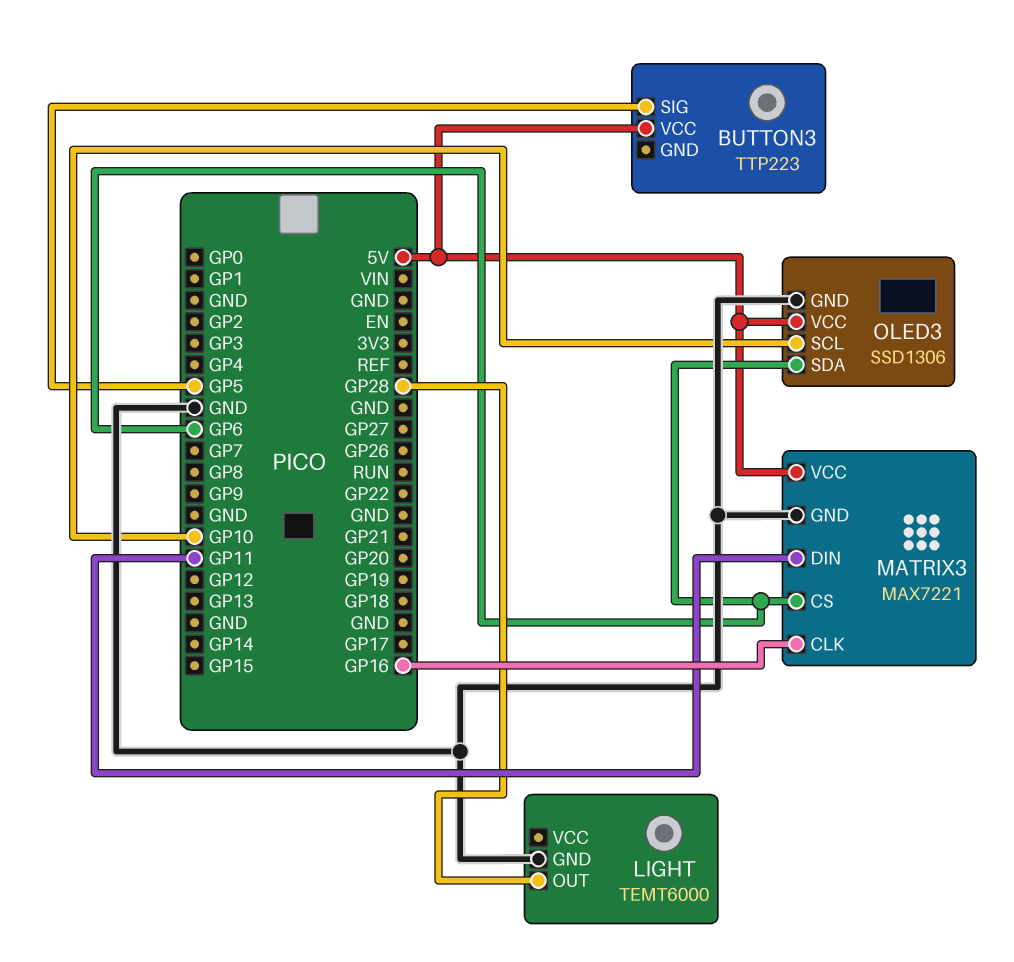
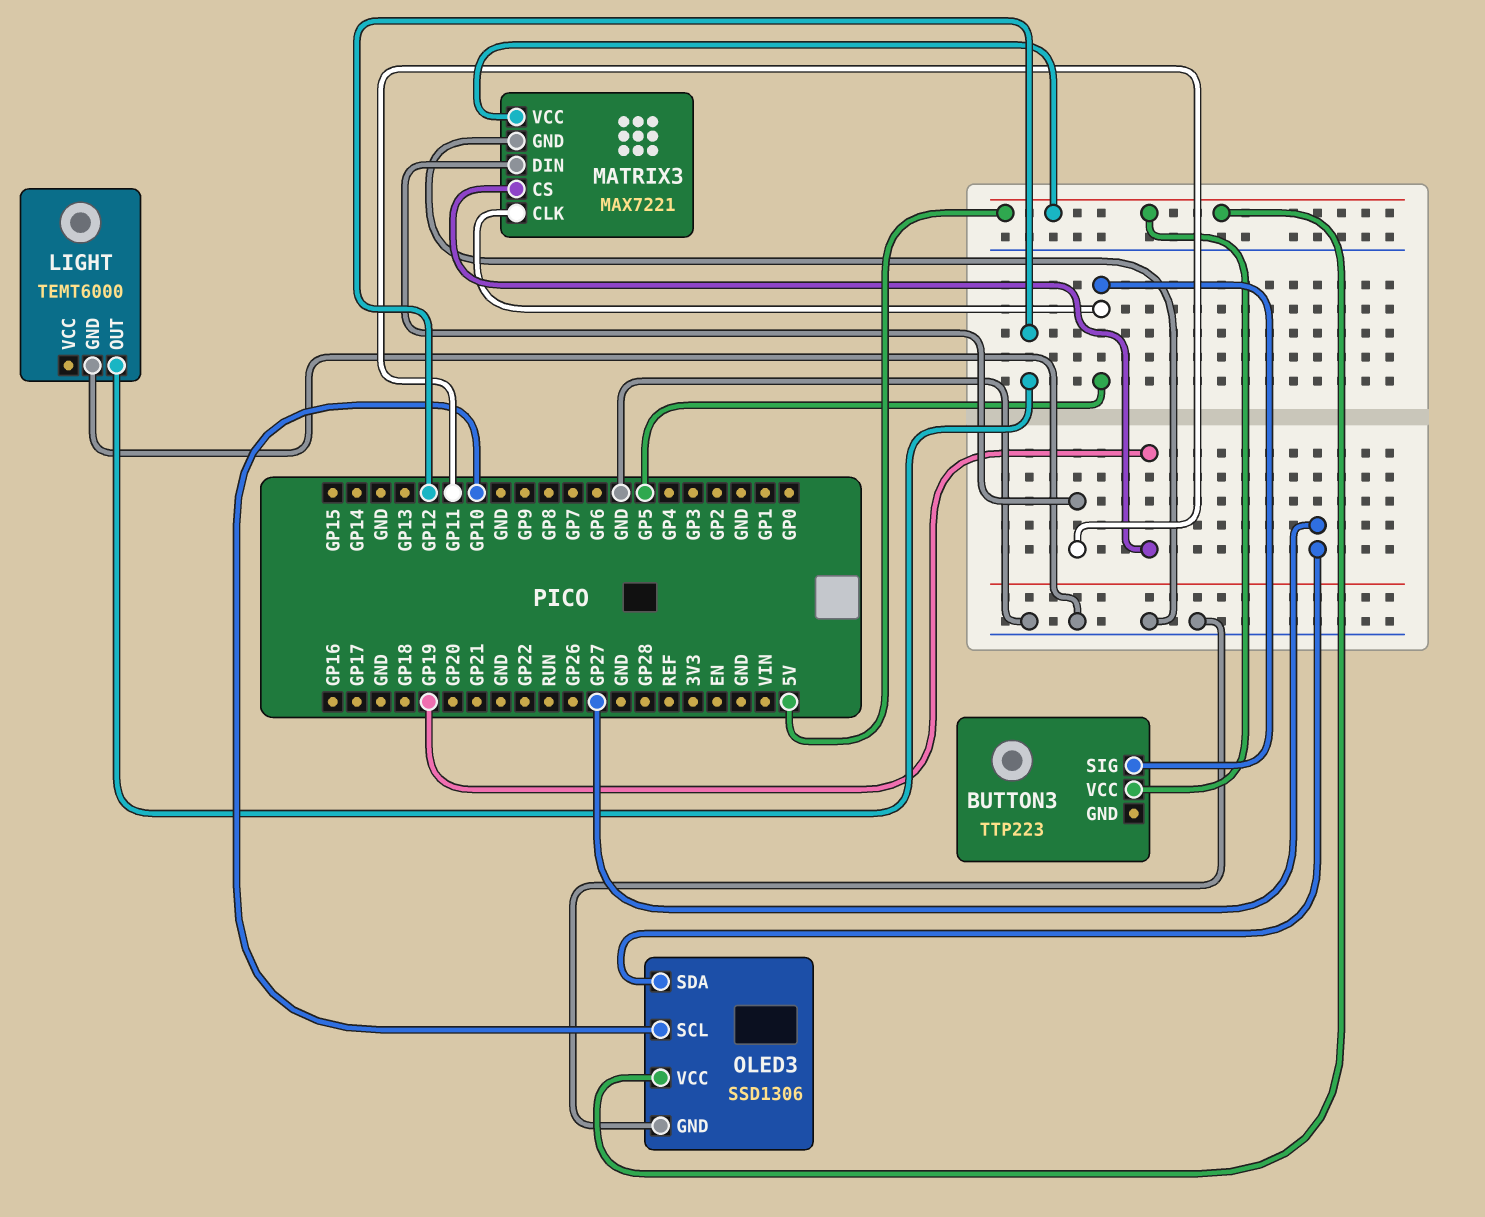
LIGHT pin OUT: GP28 -> GP12
MATRIX3 pin CLK: GP16 -> GP5
MATRIX3 pin CS: GP6 -> GP19
OLED3 pin SDA: GP6 -> GP27

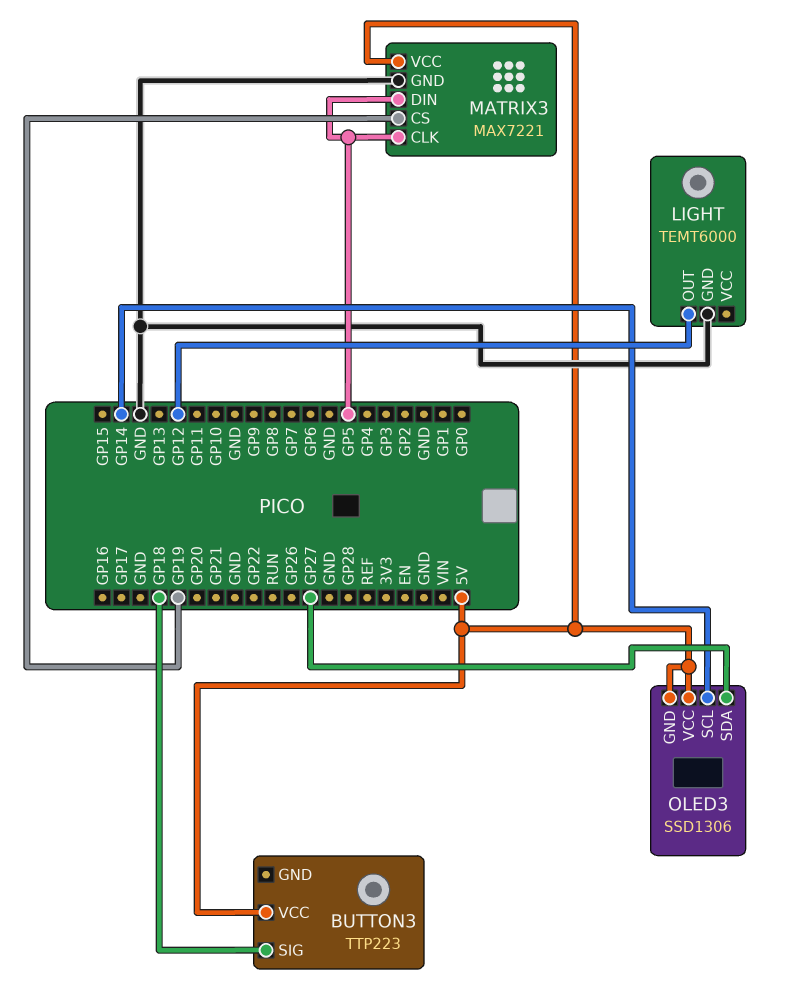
BUTTON3 pin SIG: GP5 -> GP18
MATRIX3 pin DIN: GP11 -> GP5
OLED3 pin GND: GND -> 5V
OLED3 pin SCL: GP10 -> GP14

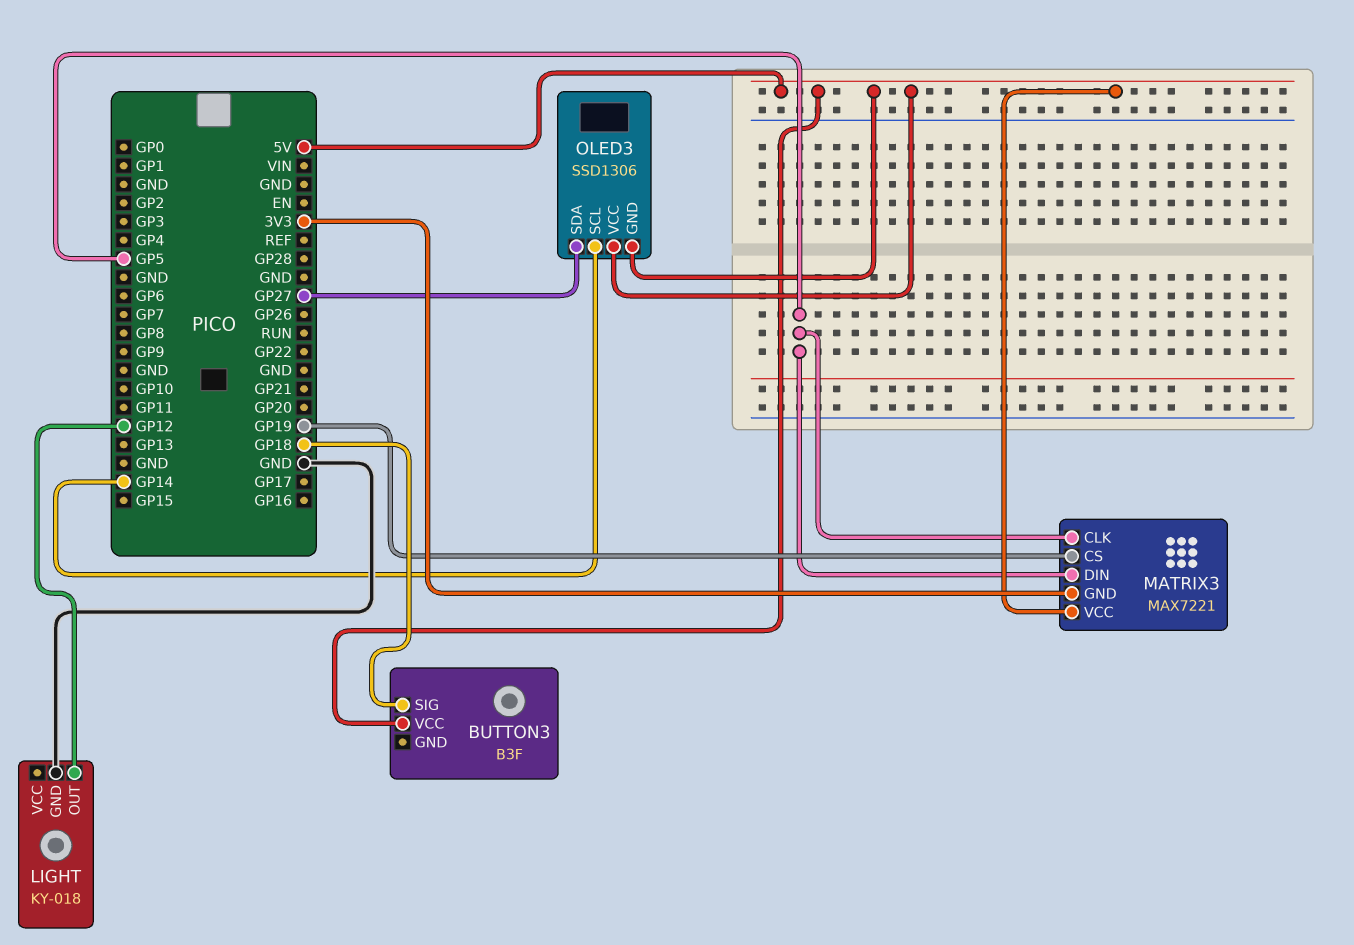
BUTTON3: TTP223 -> B3F
LIGHT: TEMT6000 -> KY-018
MATRIX3 pin GND: GND -> 3V3

